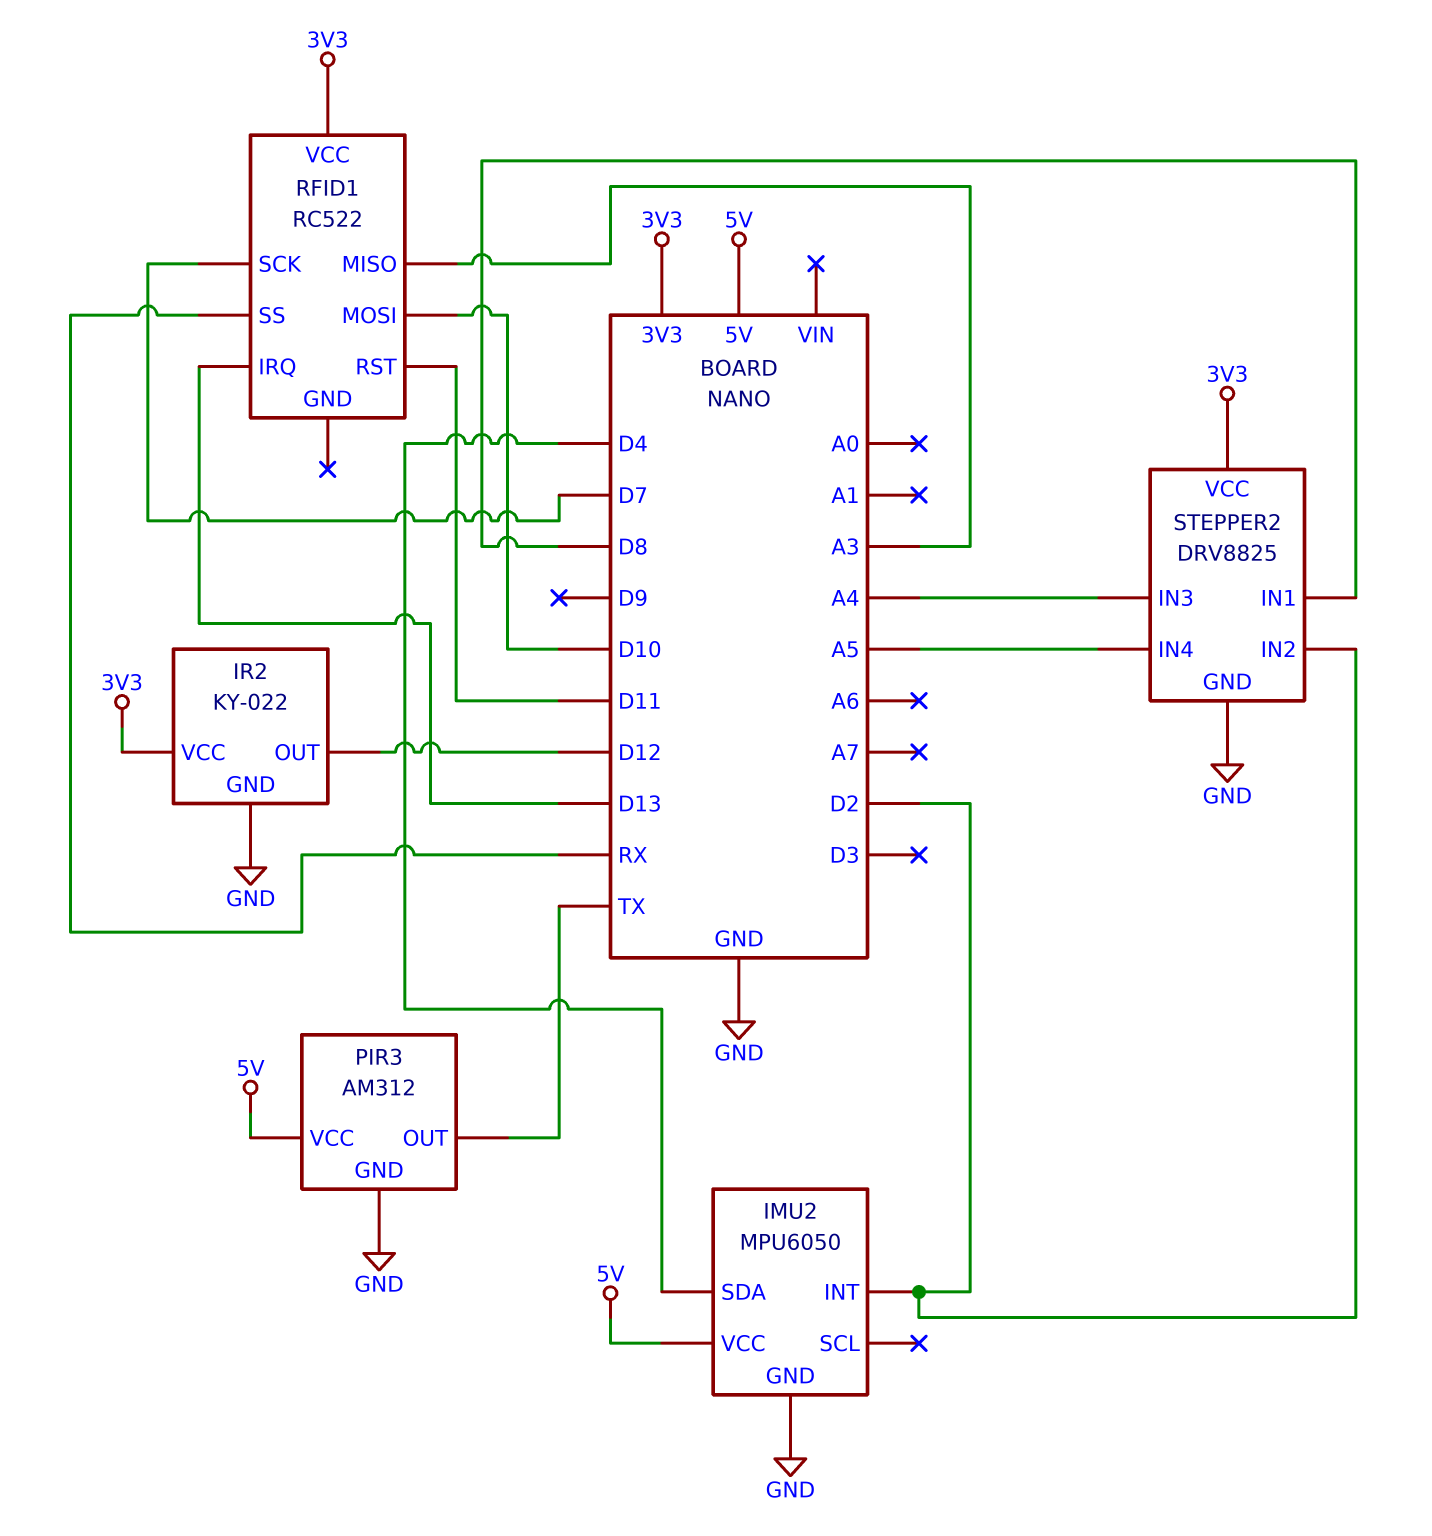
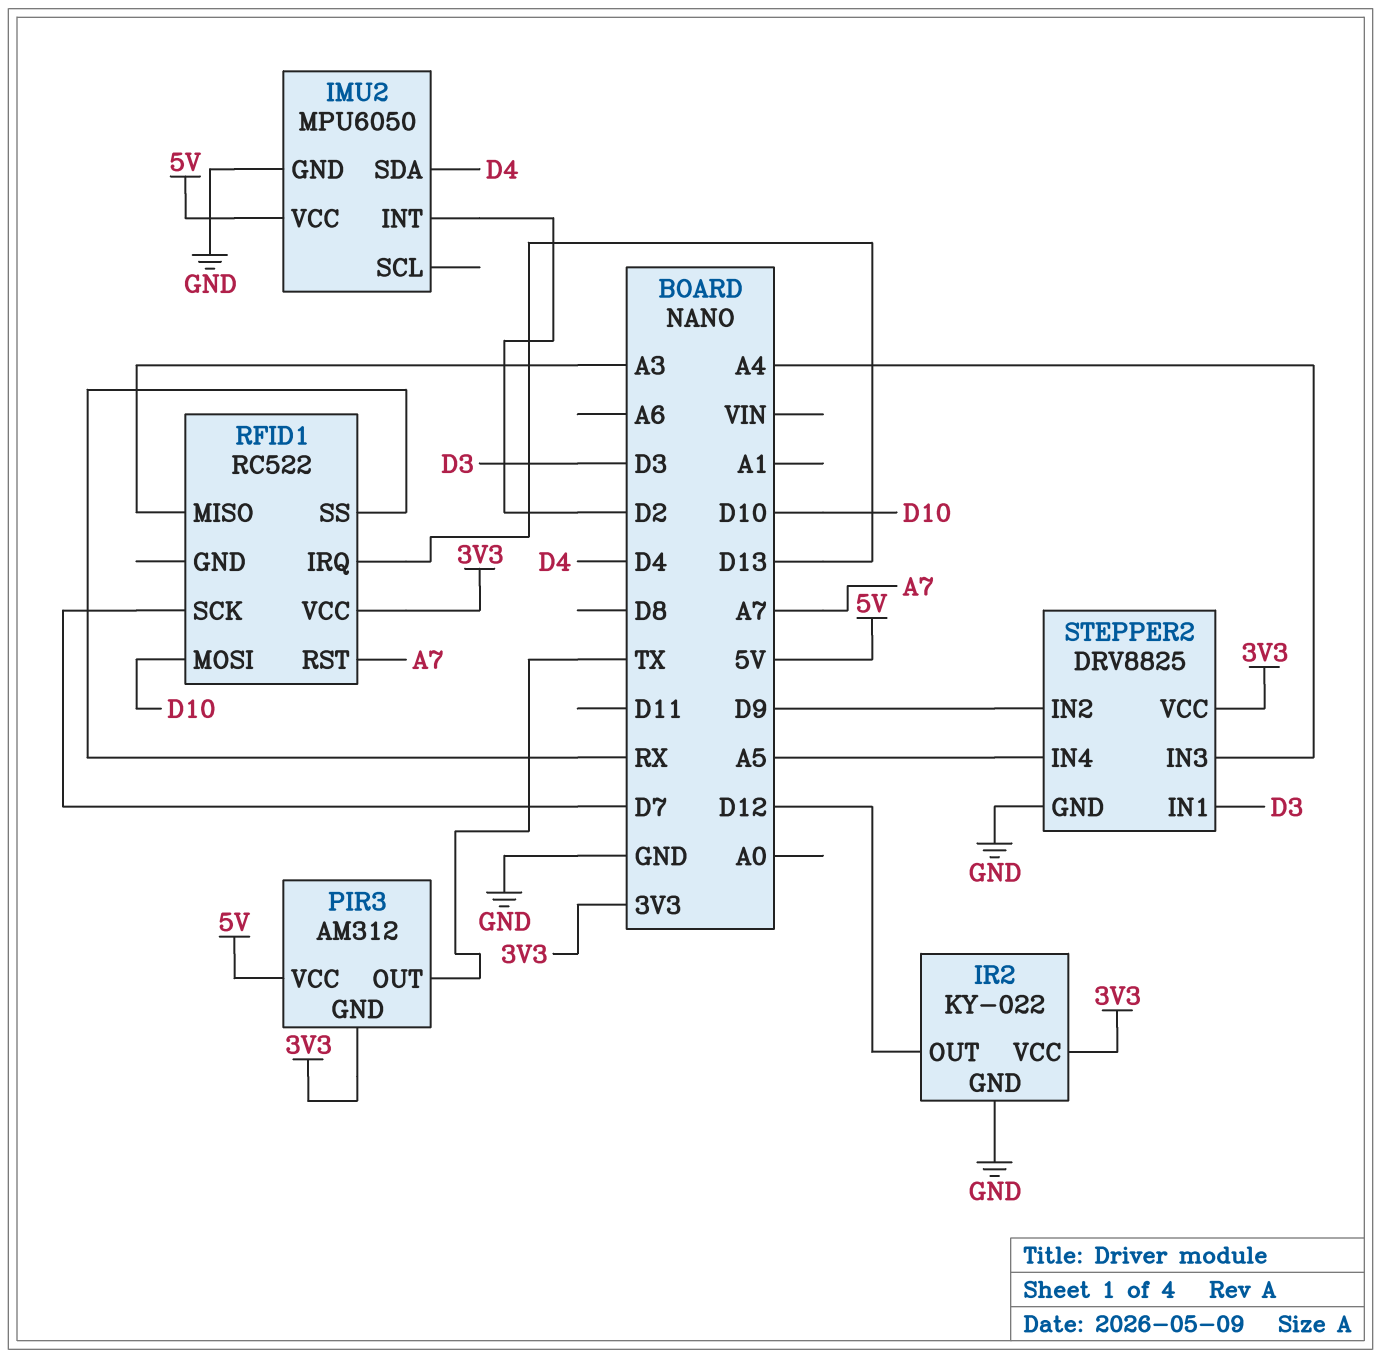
PIR3 pin GND: GND -> 3V3
RFID1 pin RST: D11 -> A7
STEPPER2 pin IN1: D8 -> D3
STEPPER2 pin IN2: D2 -> D9

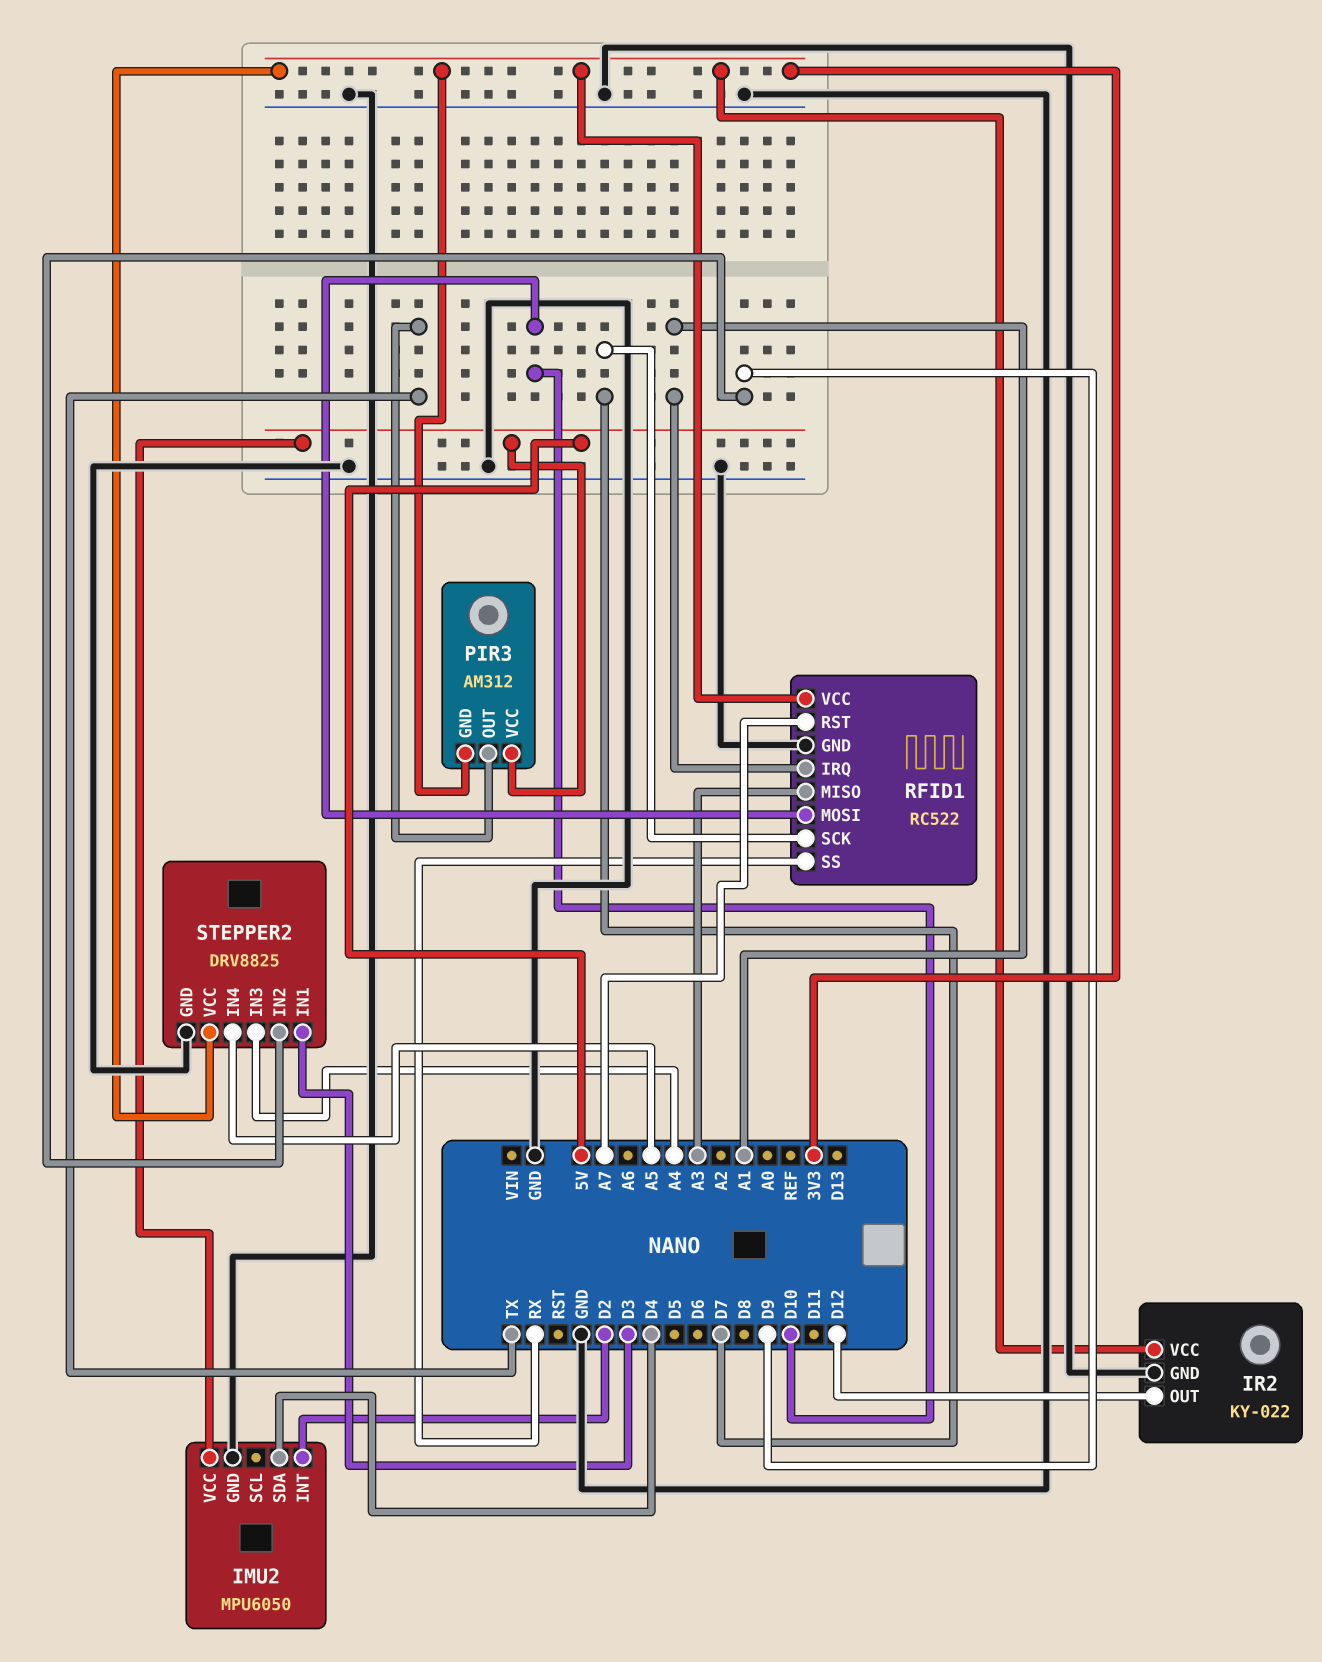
RFID1 pin GND: none -> GND
RFID1 pin IRQ: D13 -> A1

